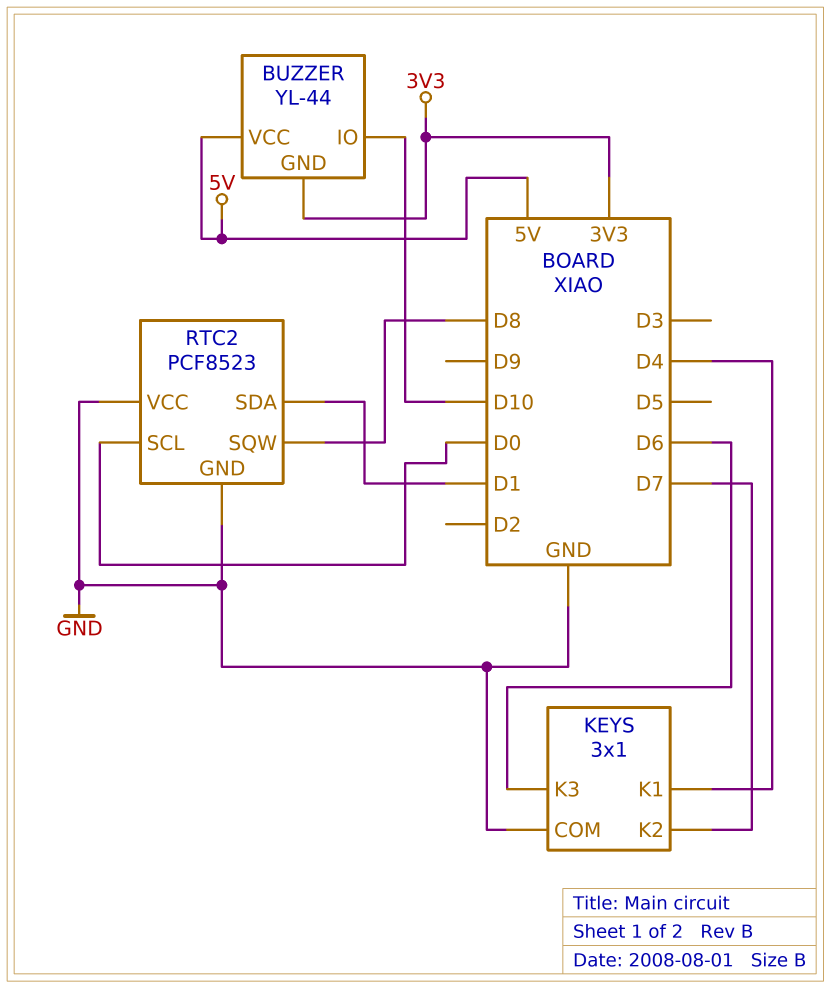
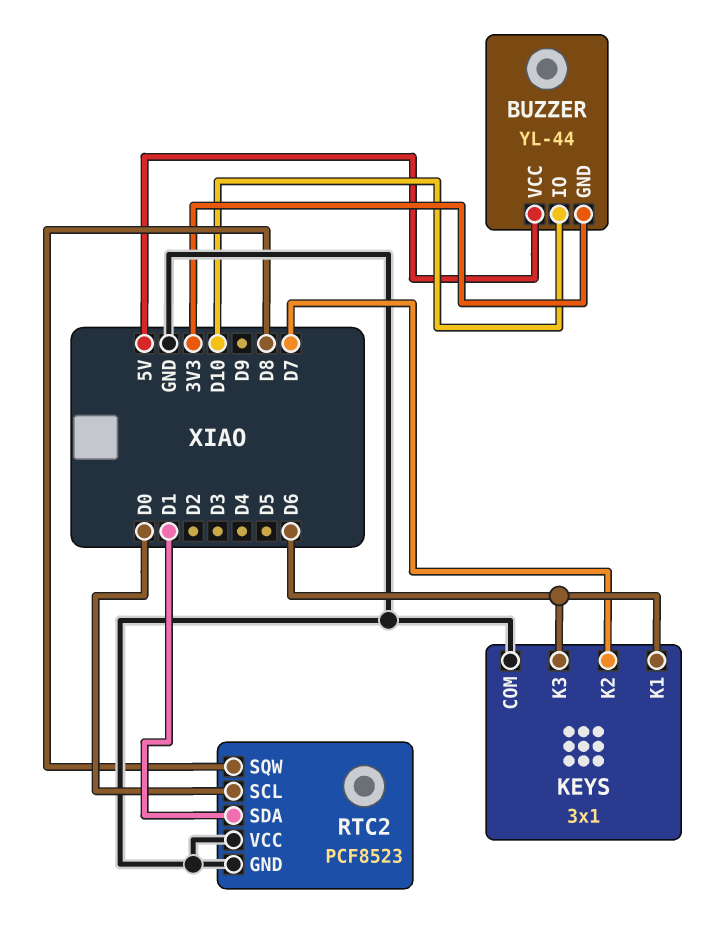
KEYS pin K1: D4 -> D6

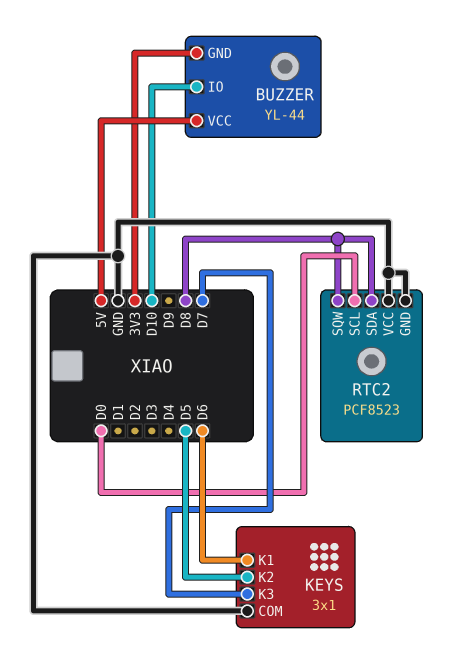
KEYS pin K2: D7 -> D5
KEYS pin K3: D6 -> D7
RTC2 pin SDA: D1 -> D8

